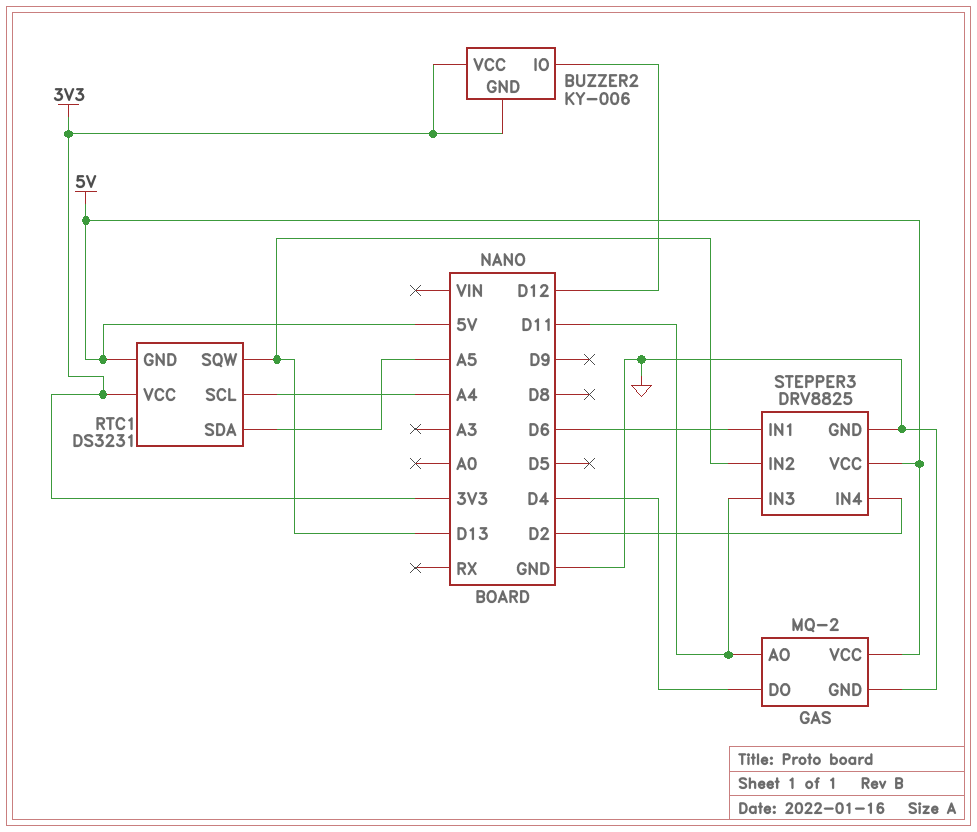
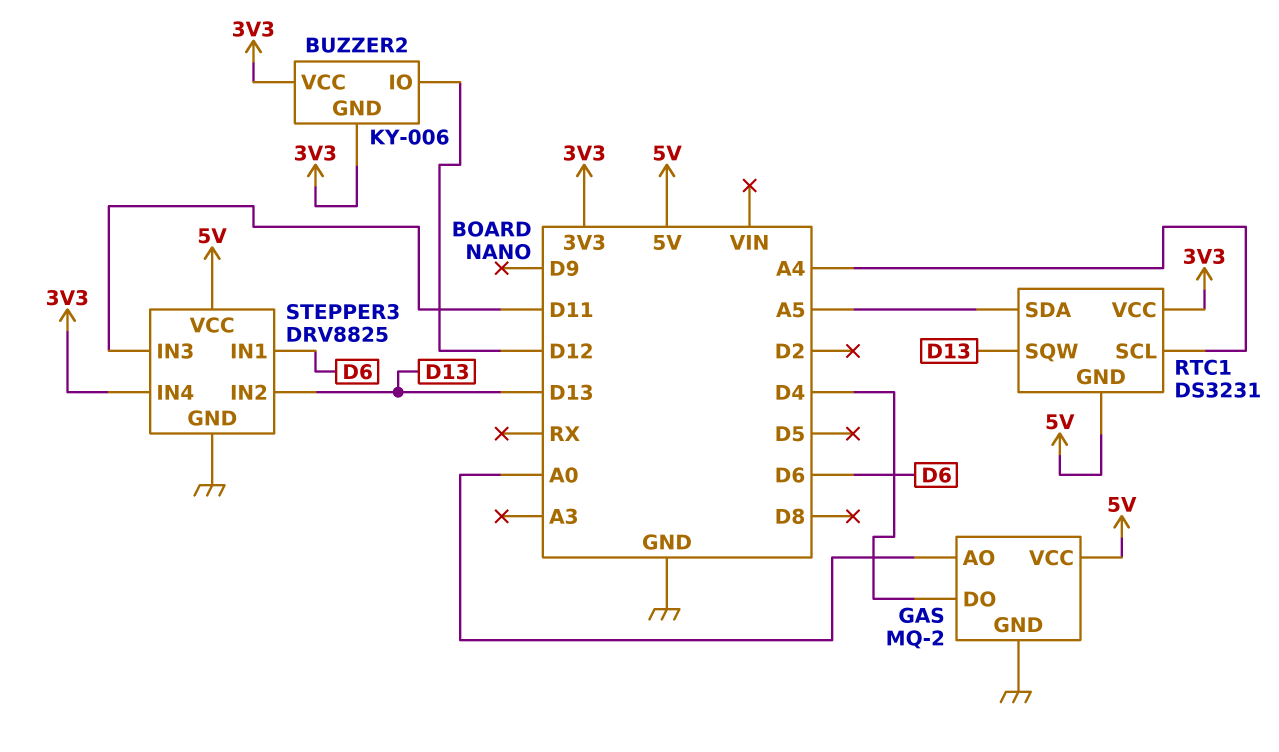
GAS pin AO: D11 -> A0
STEPPER3 pin IN4: D2 -> 3V3

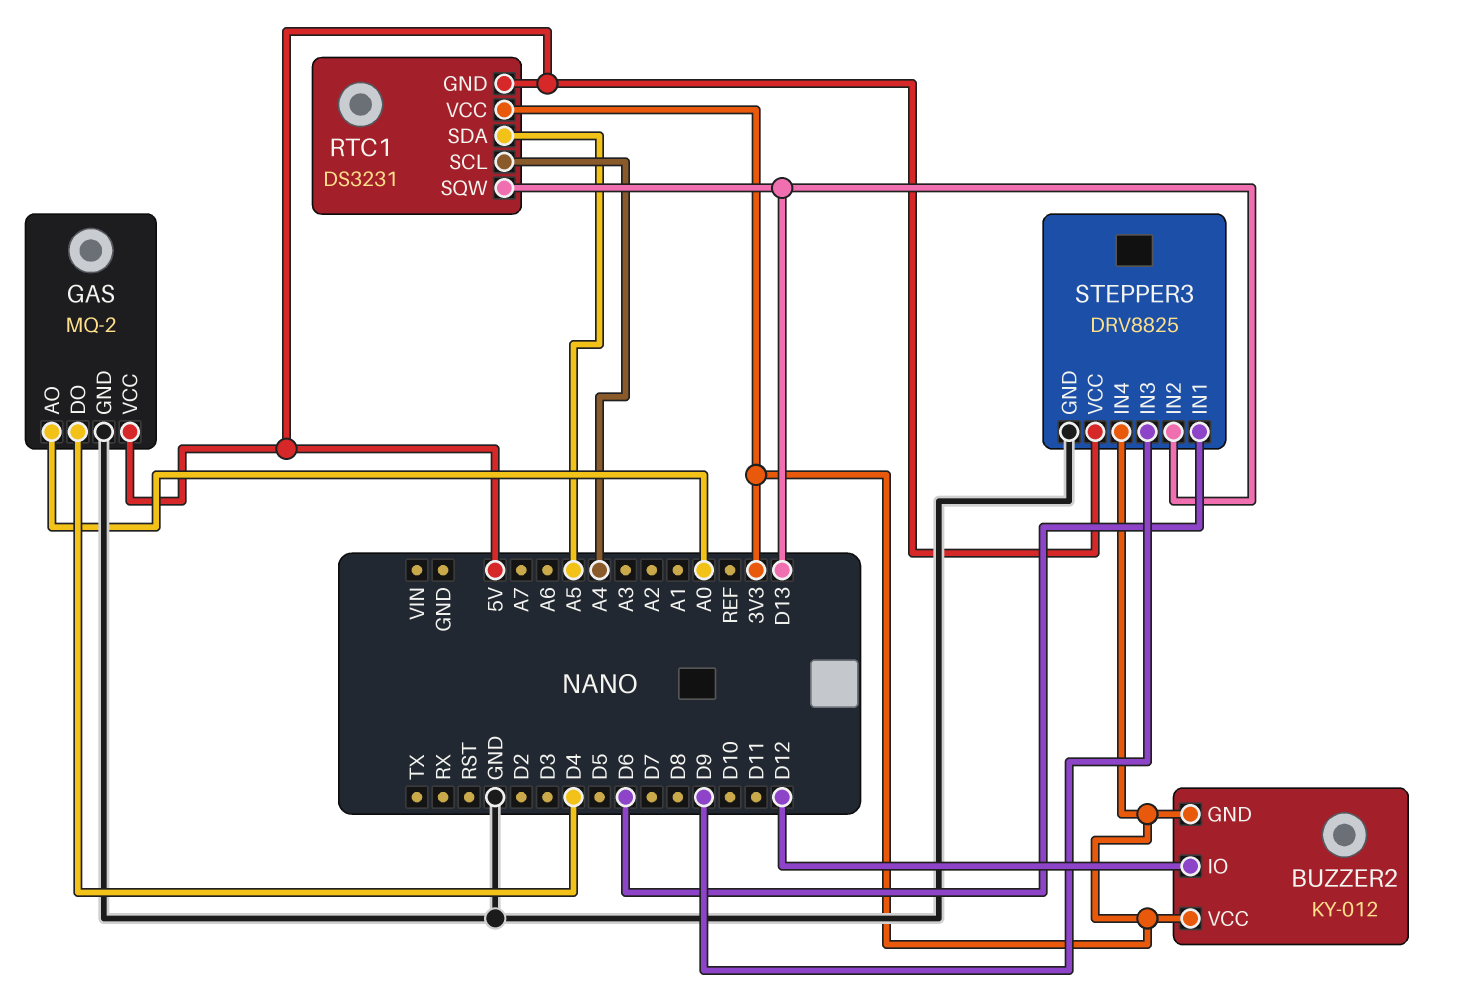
BUZZER2: KY-006 -> KY-012
STEPPER3 pin IN3: D11 -> D9

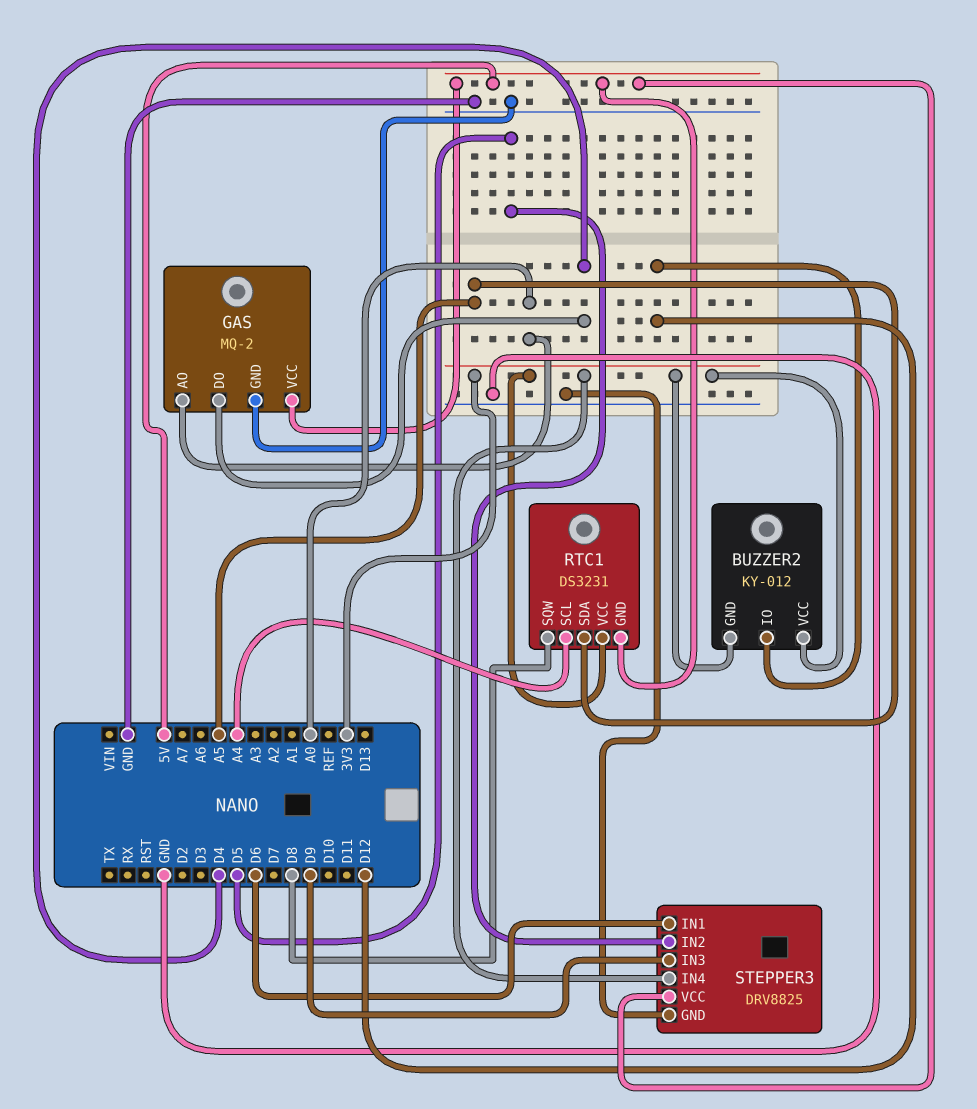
RTC1 pin SQW: D13 -> D8
STEPPER3 pin IN2: D13 -> D5

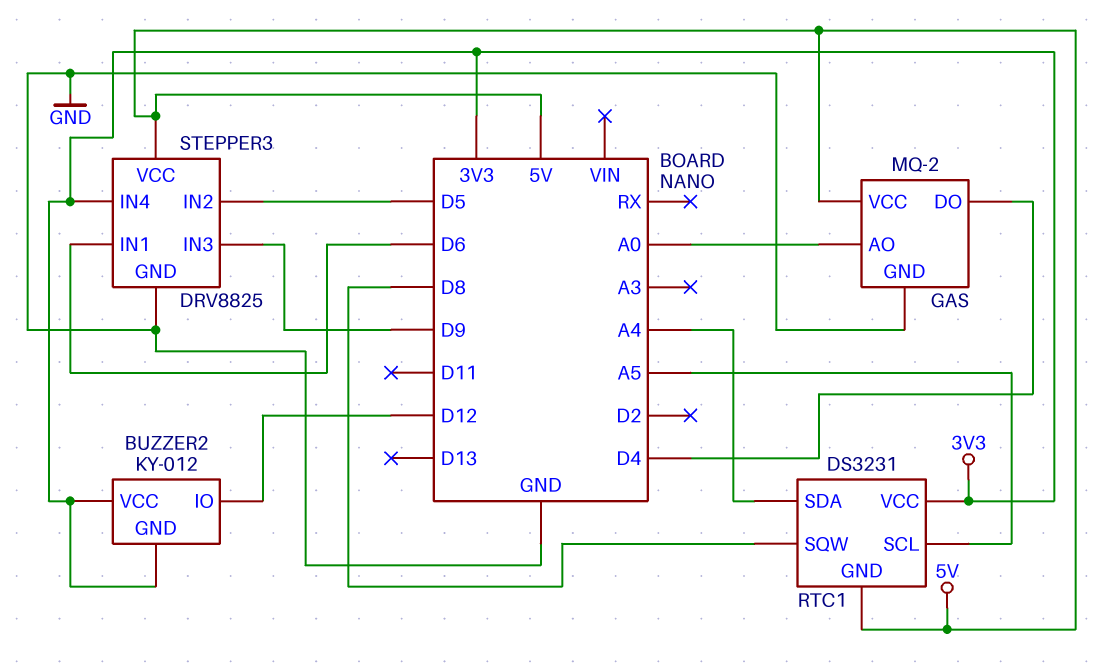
RTC1 pin SCL: A4 -> A5
RTC1 pin SDA: A5 -> A4

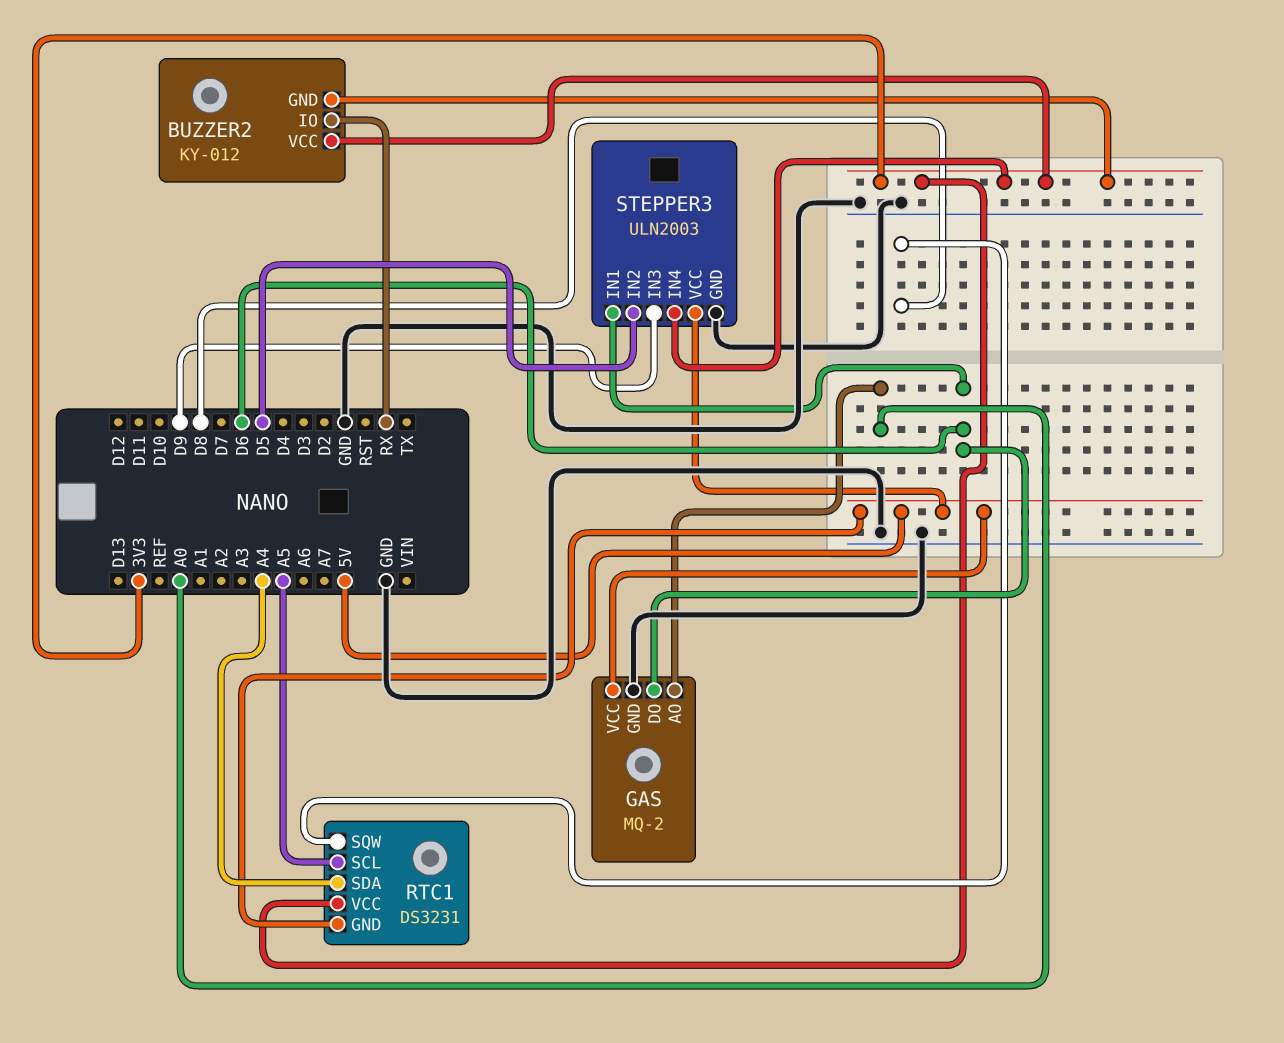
BUZZER2 pin IO: D12 -> RX
GAS pin DO: D4 -> D6
STEPPER3: DRV8825 -> ULN2003

